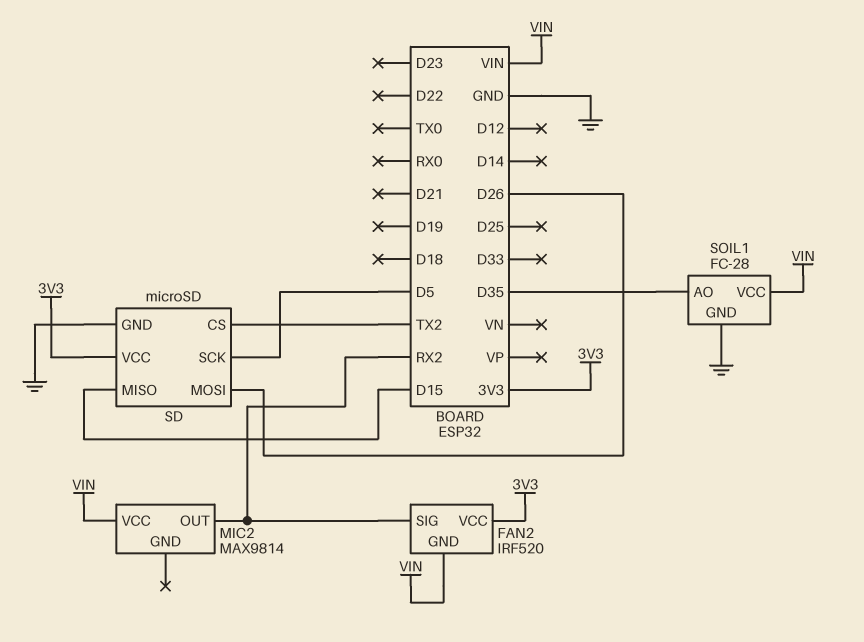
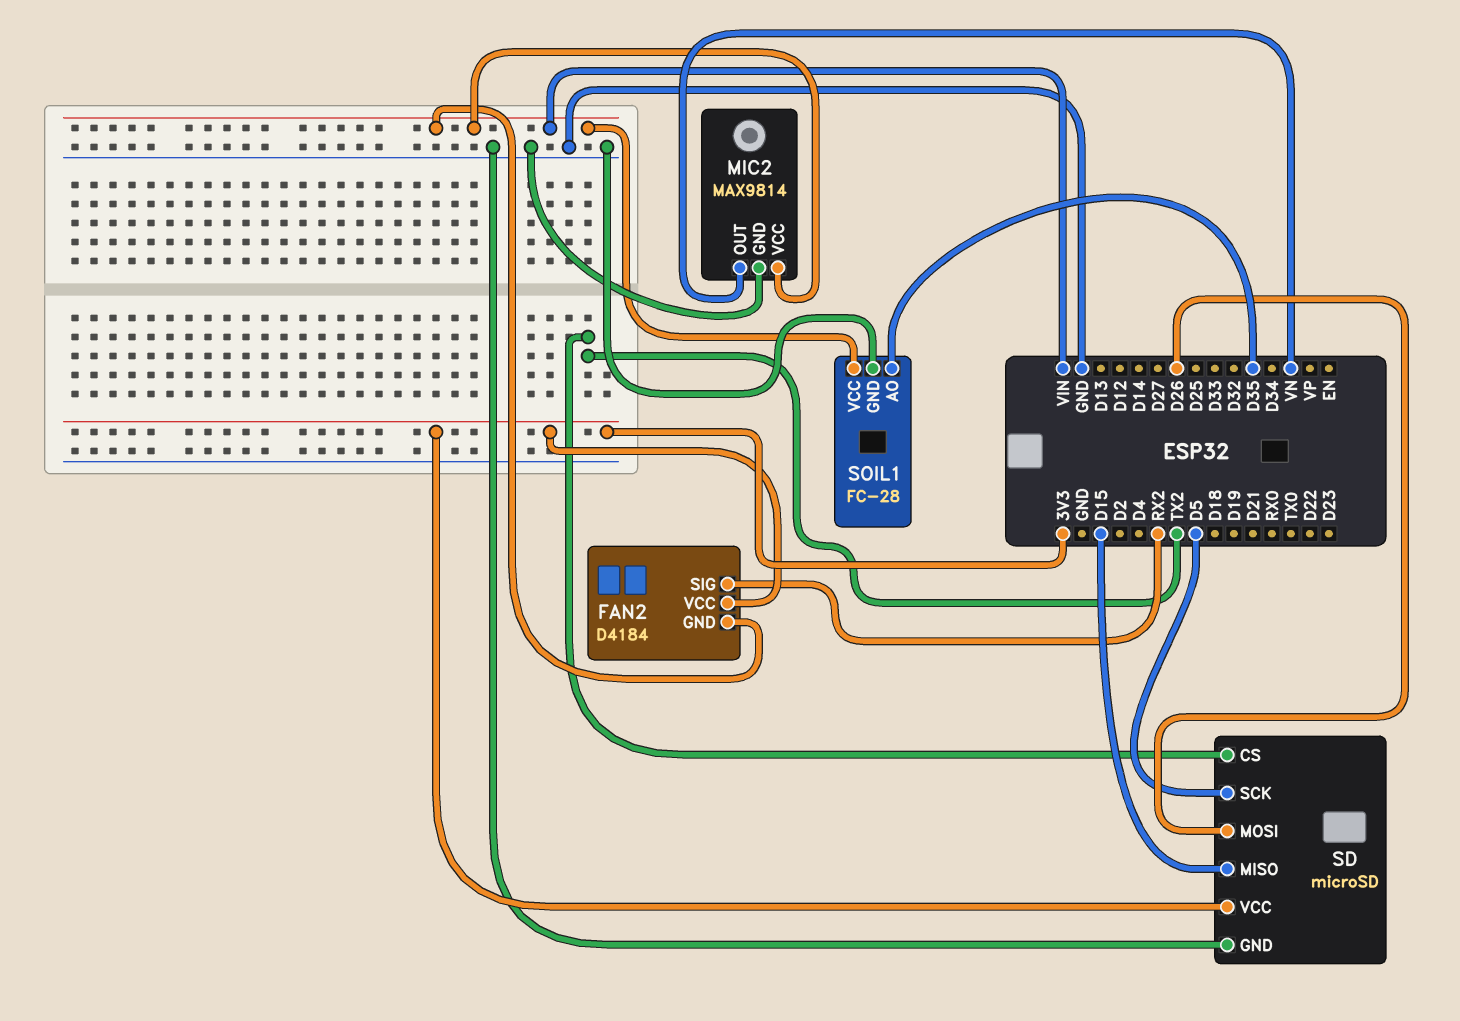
FAN2: IRF520 -> D4184
MIC2 pin GND: none -> GND
MIC2 pin OUT: RX2 -> VN

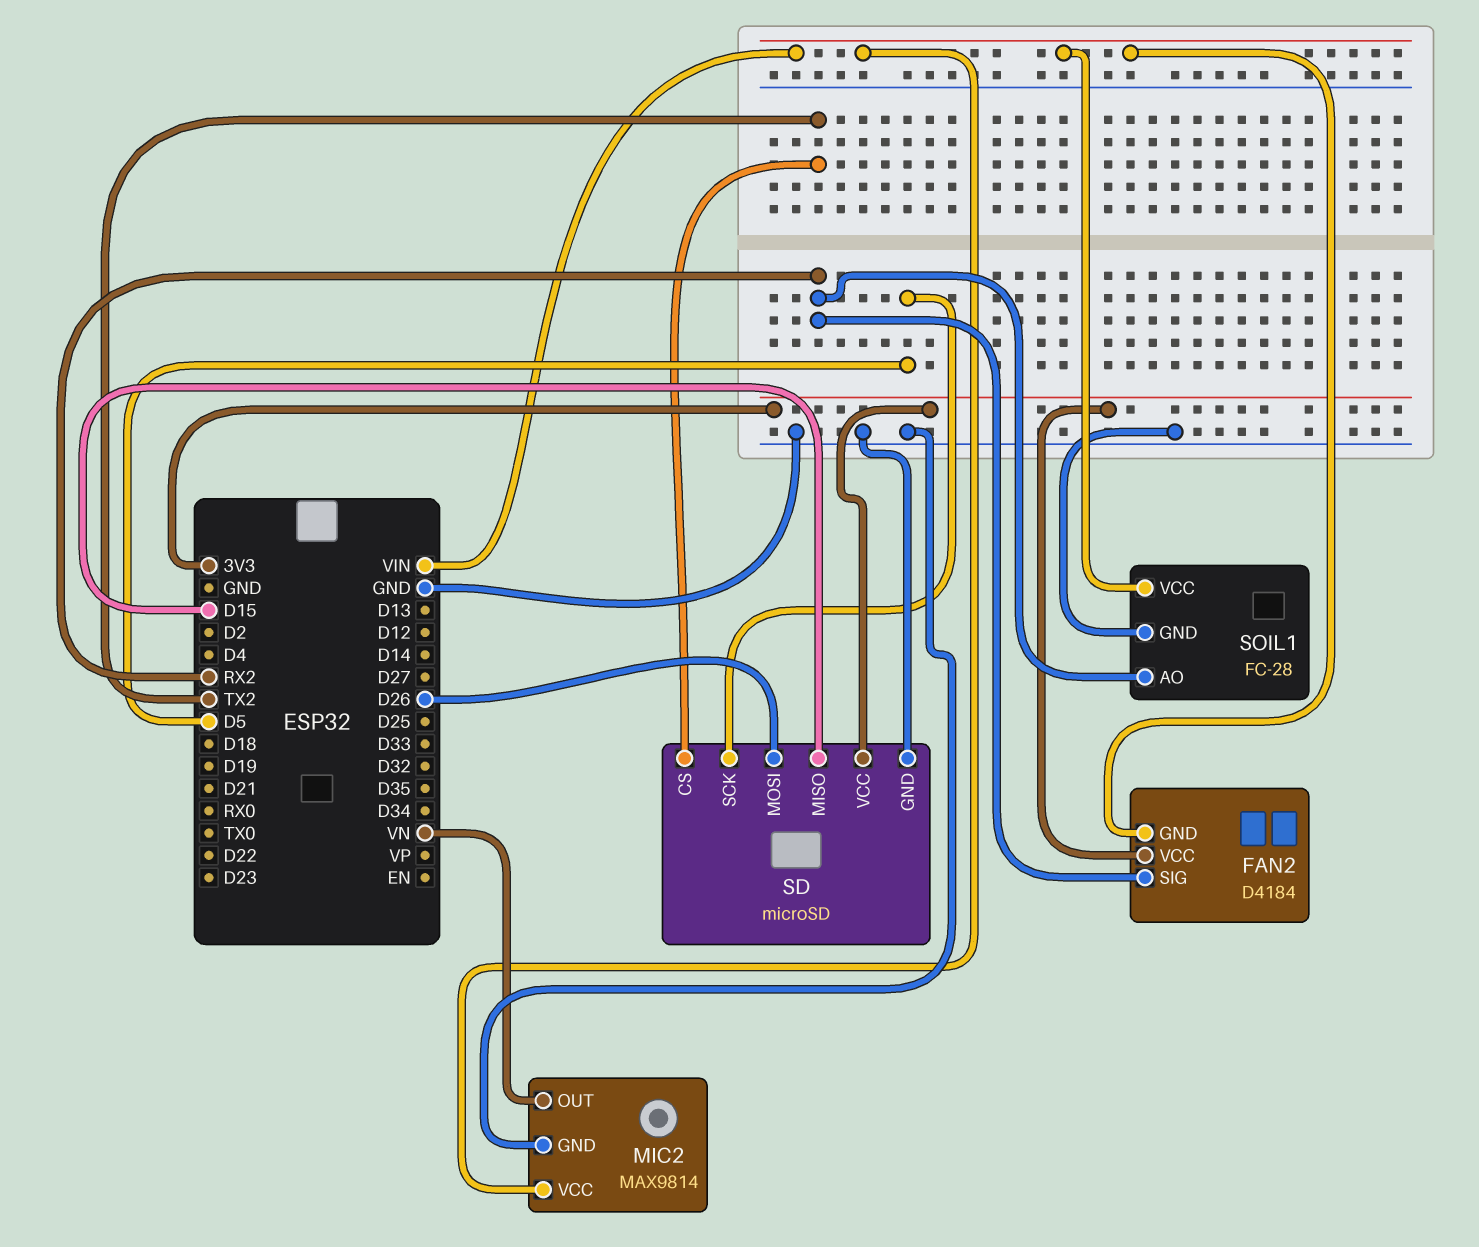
SOIL1 pin AO: D35 -> RX2

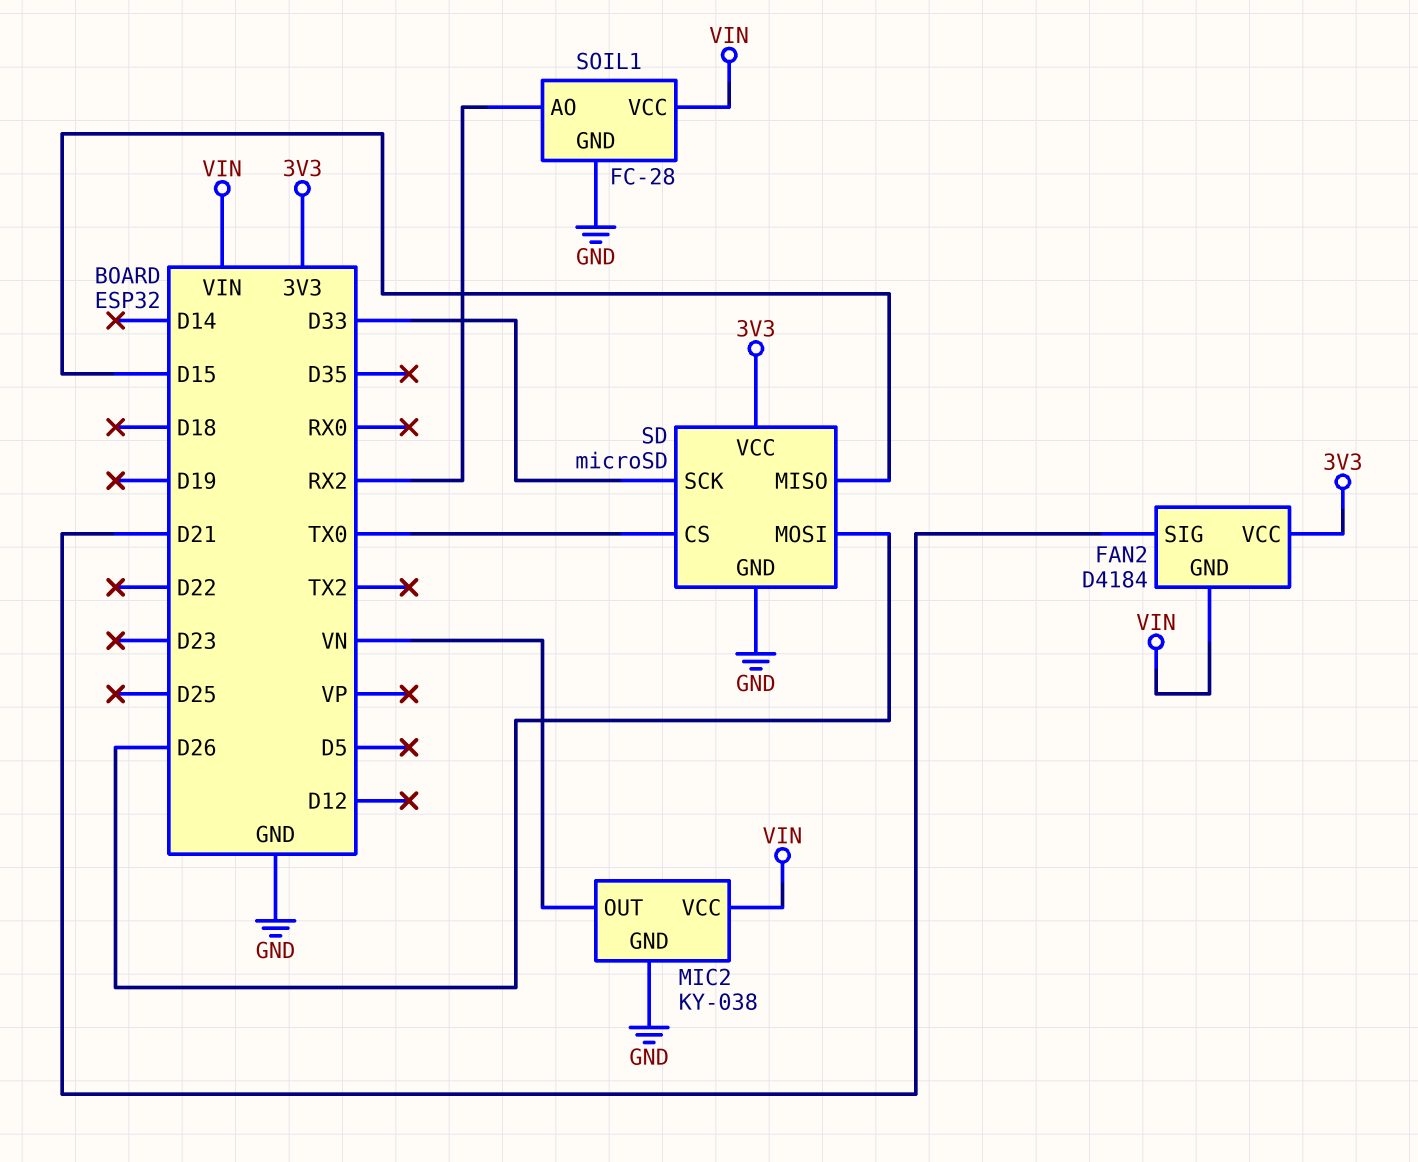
FAN2 pin SIG: RX2 -> D21
MIC2: MAX9814 -> KY-038
SD pin CS: TX2 -> TX0
SD pin SCK: D5 -> D33

